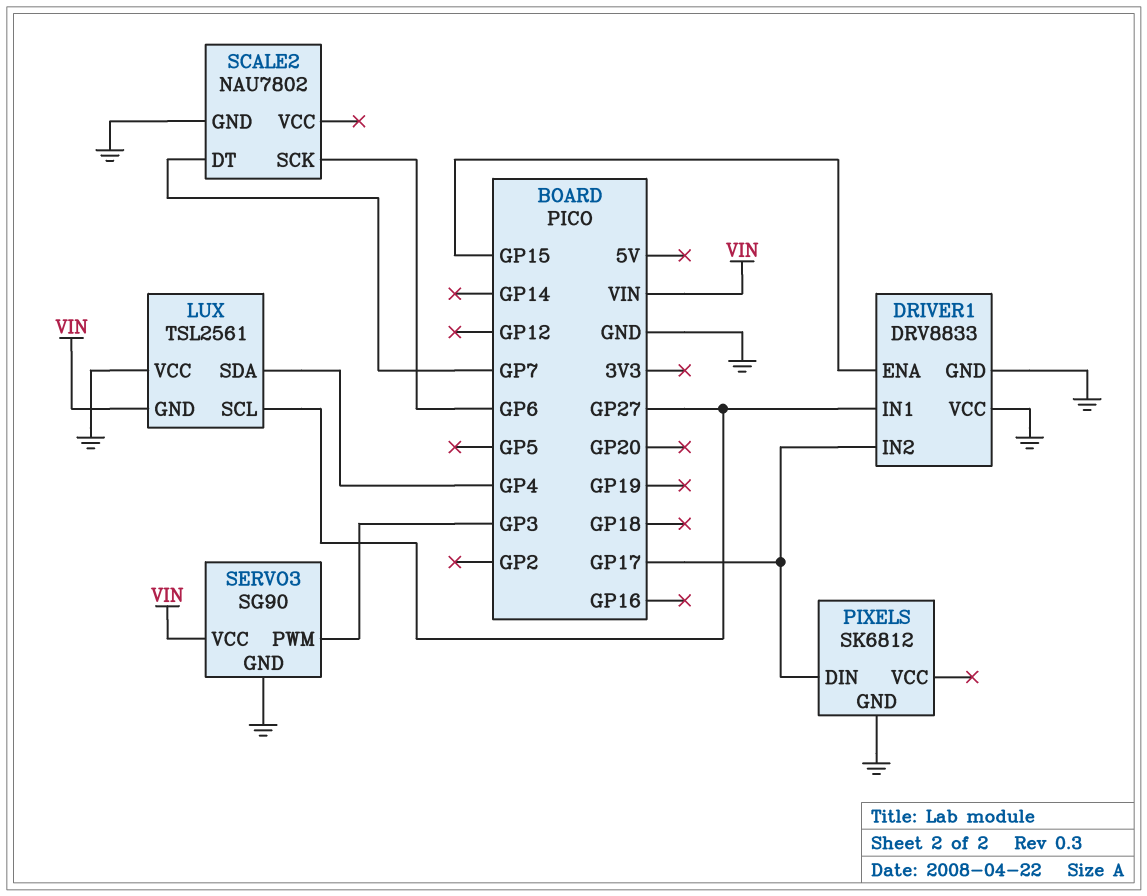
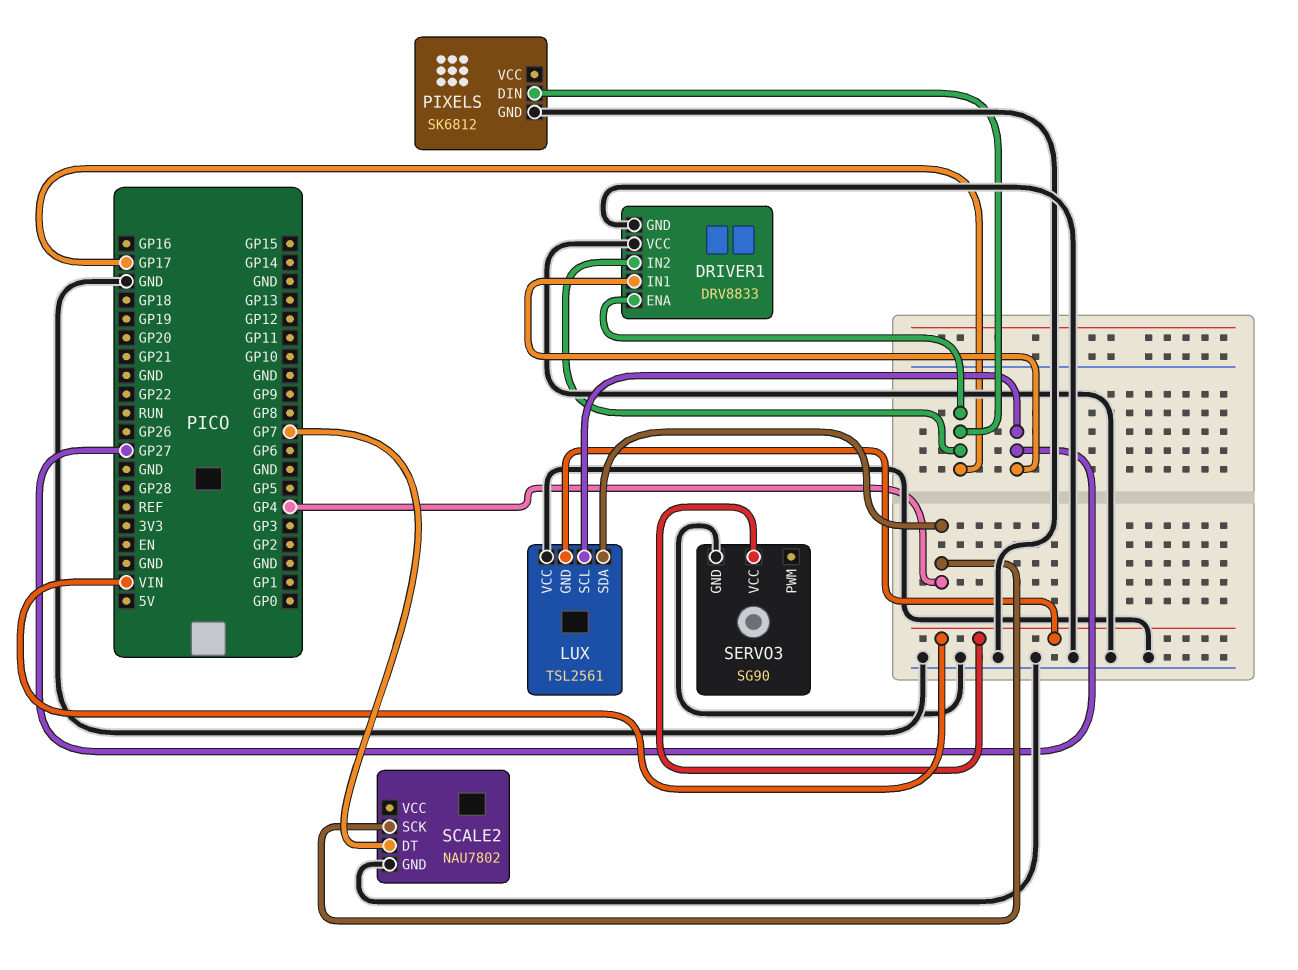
DRIVER1 pin ENA: GP15 -> GP17
SCALE2 pin SCK: GP6 -> GP4
SERVO3 pin PWM: GP3 -> none

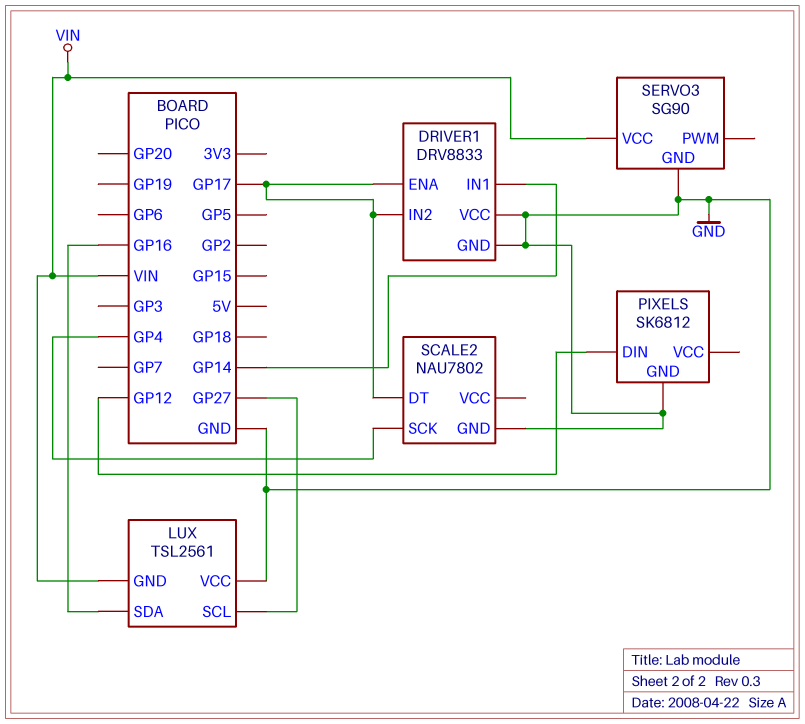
DRIVER1 pin IN1: GP27 -> GP14
LUX pin SDA: GP4 -> GP16
PIXELS pin DIN: GP17 -> GP12
SCALE2 pin DT: GP7 -> GP17

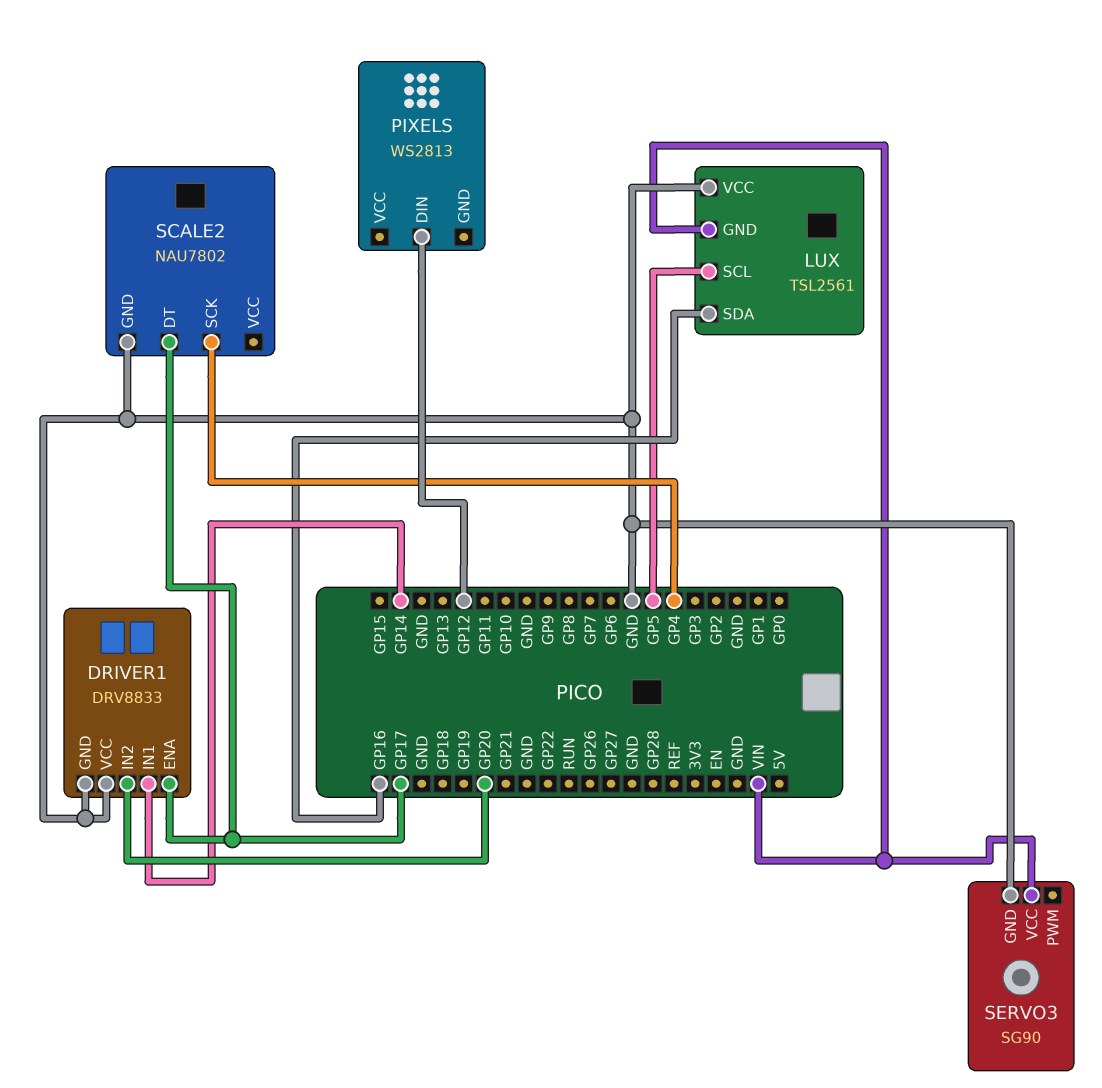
DRIVER1 pin IN2: GP17 -> GP20
LUX pin SCL: GP27 -> GP5
PIXELS: SK6812 -> WS2813
PIXELS pin GND: GND -> none

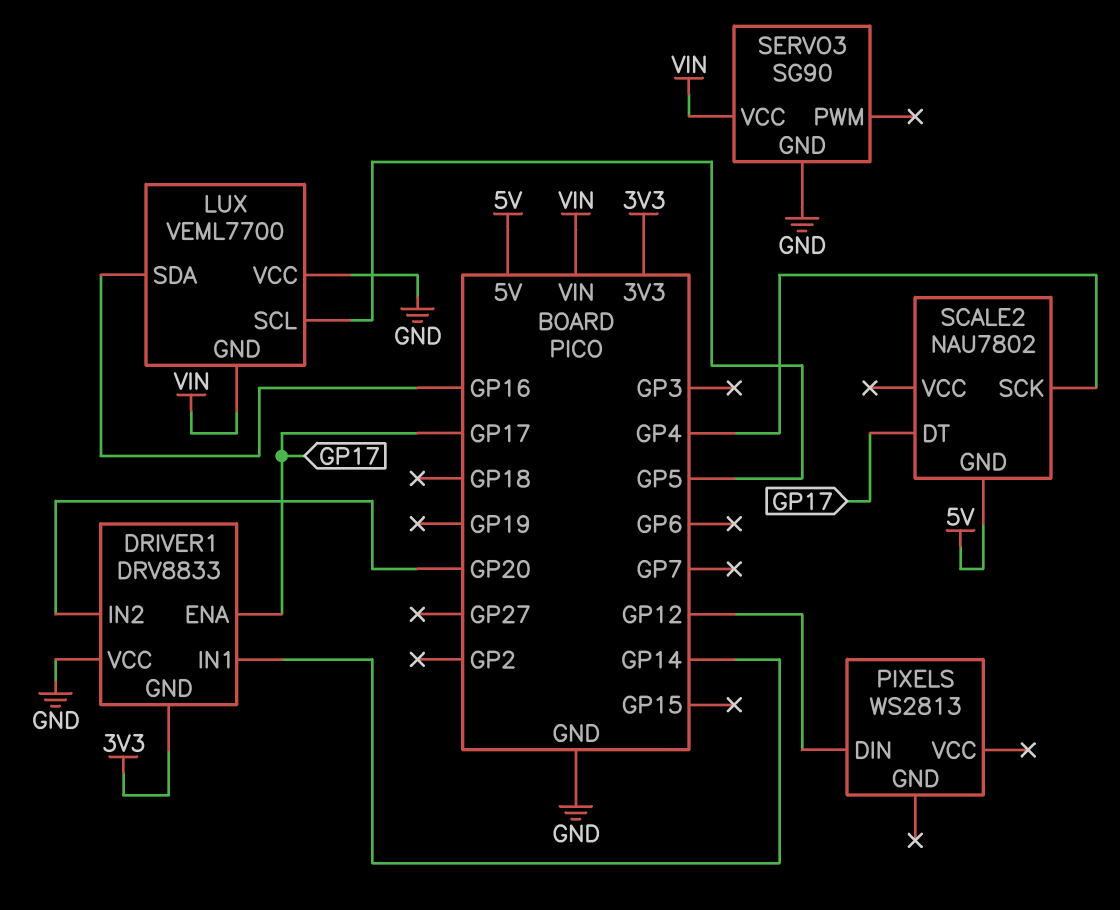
DRIVER1 pin GND: GND -> 3V3
LUX: TSL2561 -> VEML7700
SCALE2 pin GND: GND -> 5V

